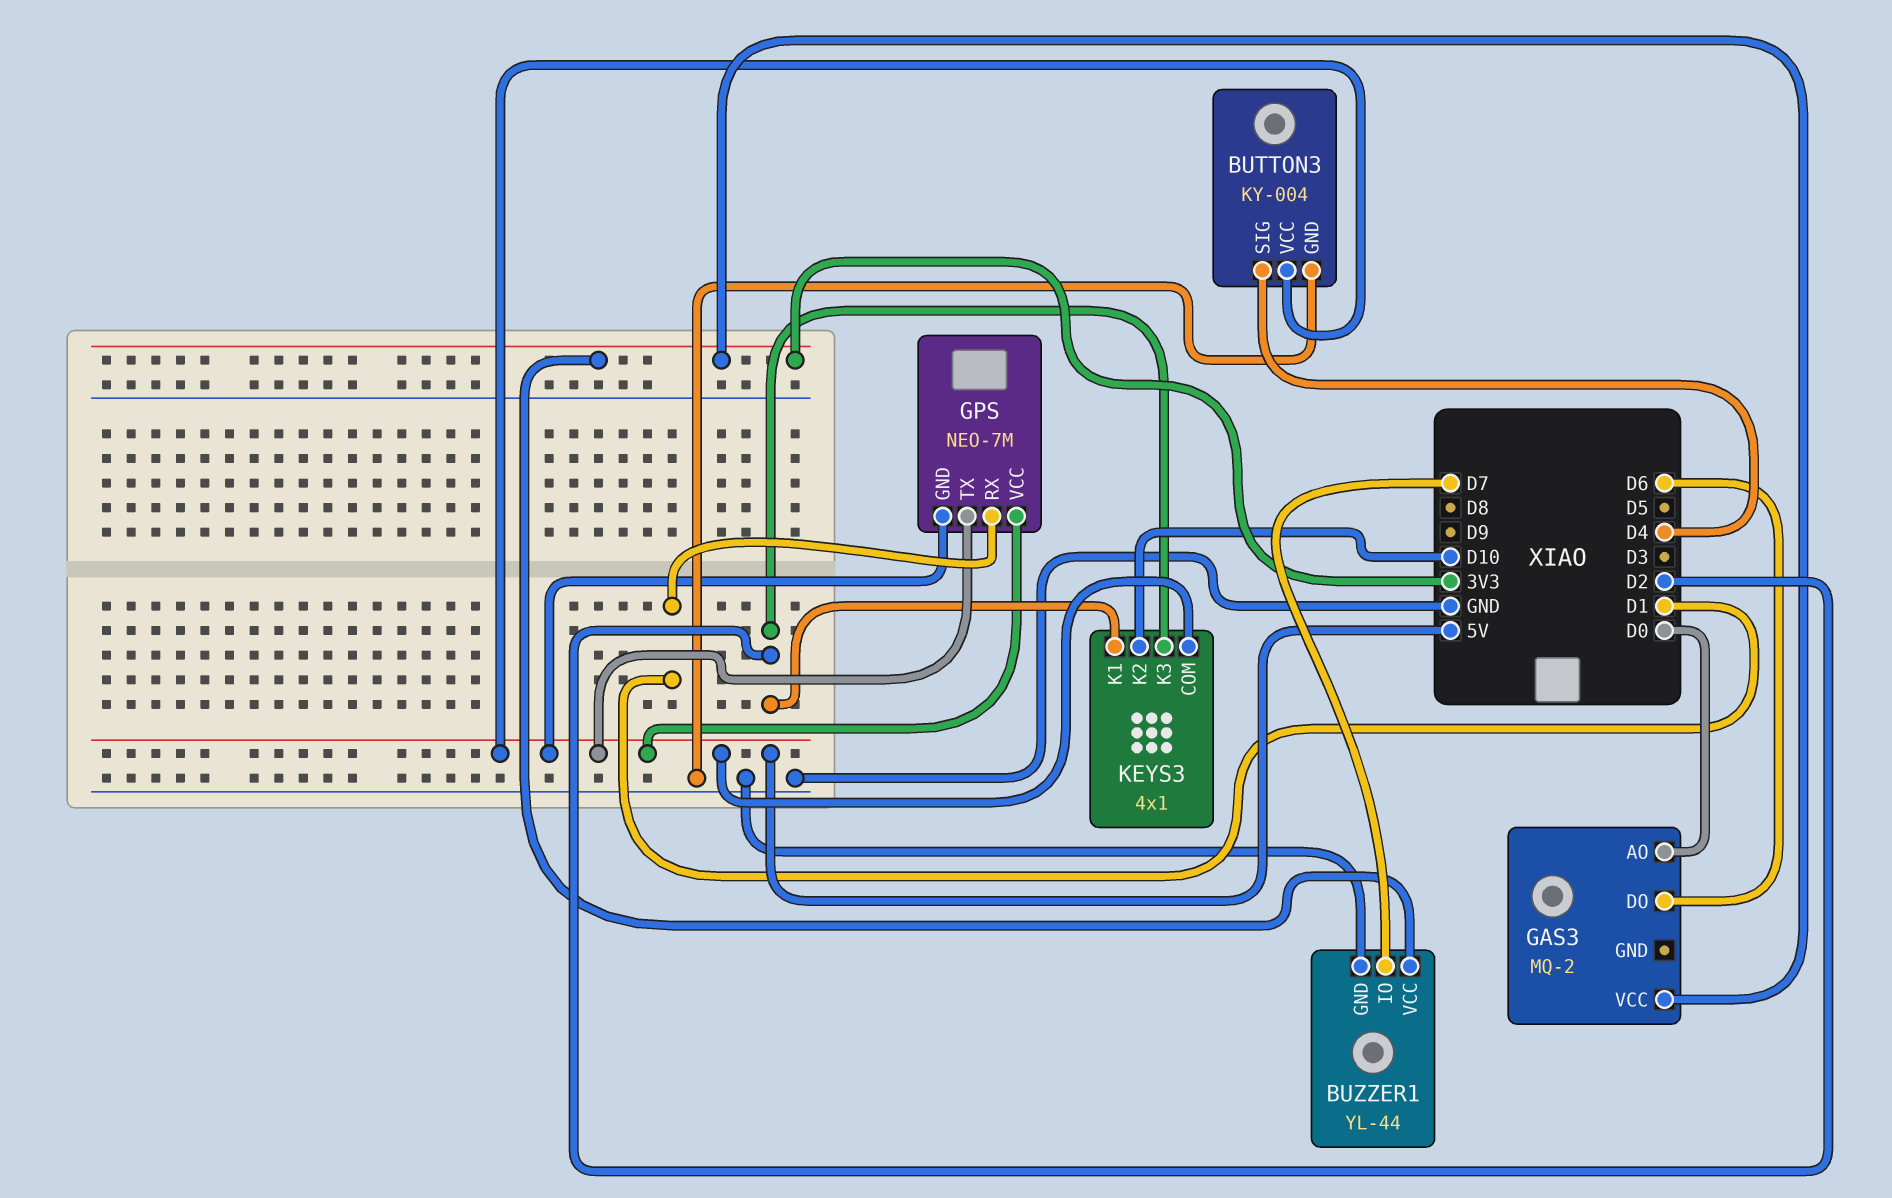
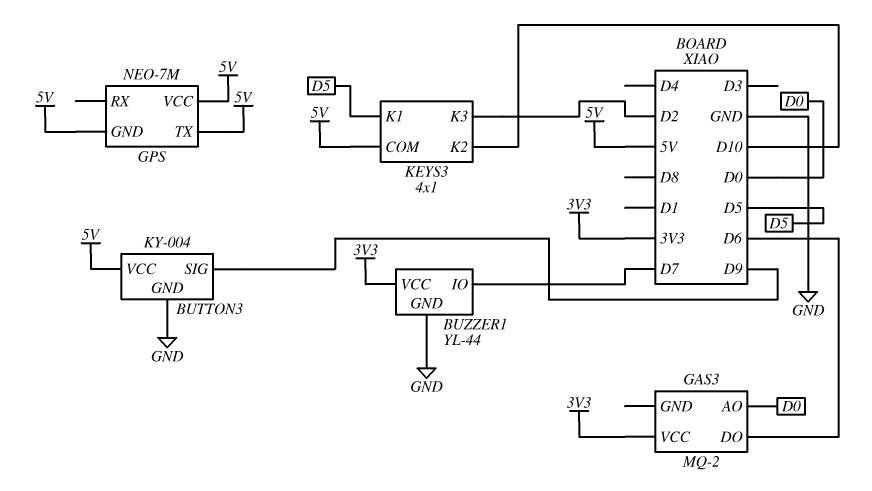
BUTTON3 pin SIG: D4 -> D9
GPS pin RX: D1 -> none
KEYS3 pin K1: D2 -> D5

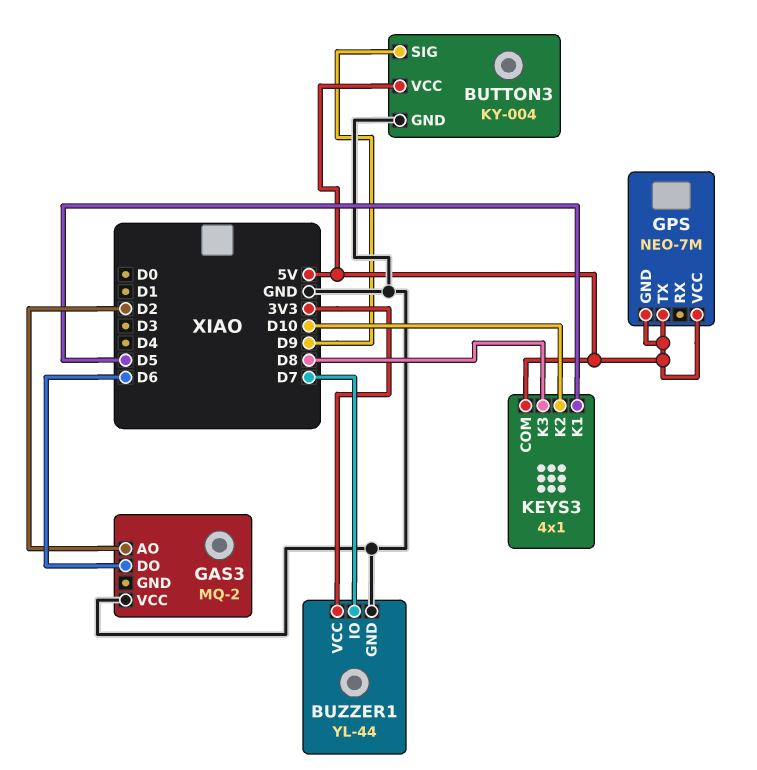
GAS3 pin AO: D0 -> D2
GAS3 pin VCC: 3V3 -> GND
KEYS3 pin K3: D2 -> D8

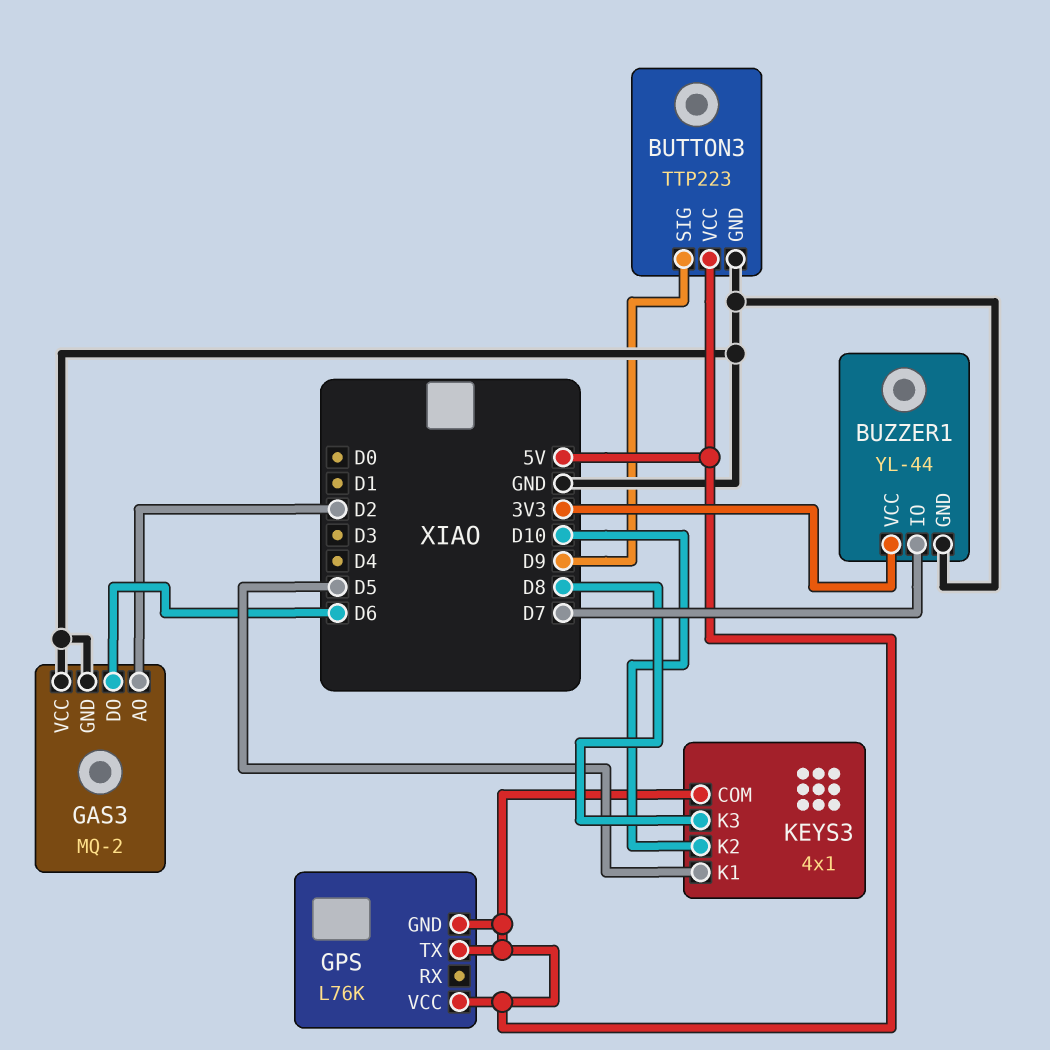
BUTTON3: KY-004 -> TTP223
GAS3 pin GND: none -> GND
GPS: NEO-7M -> L76K

